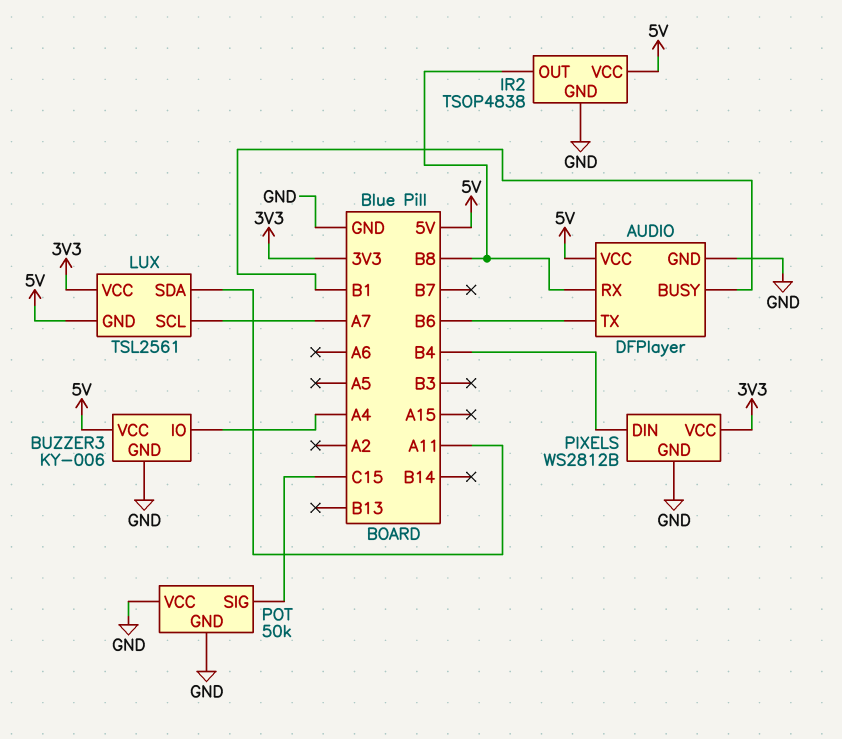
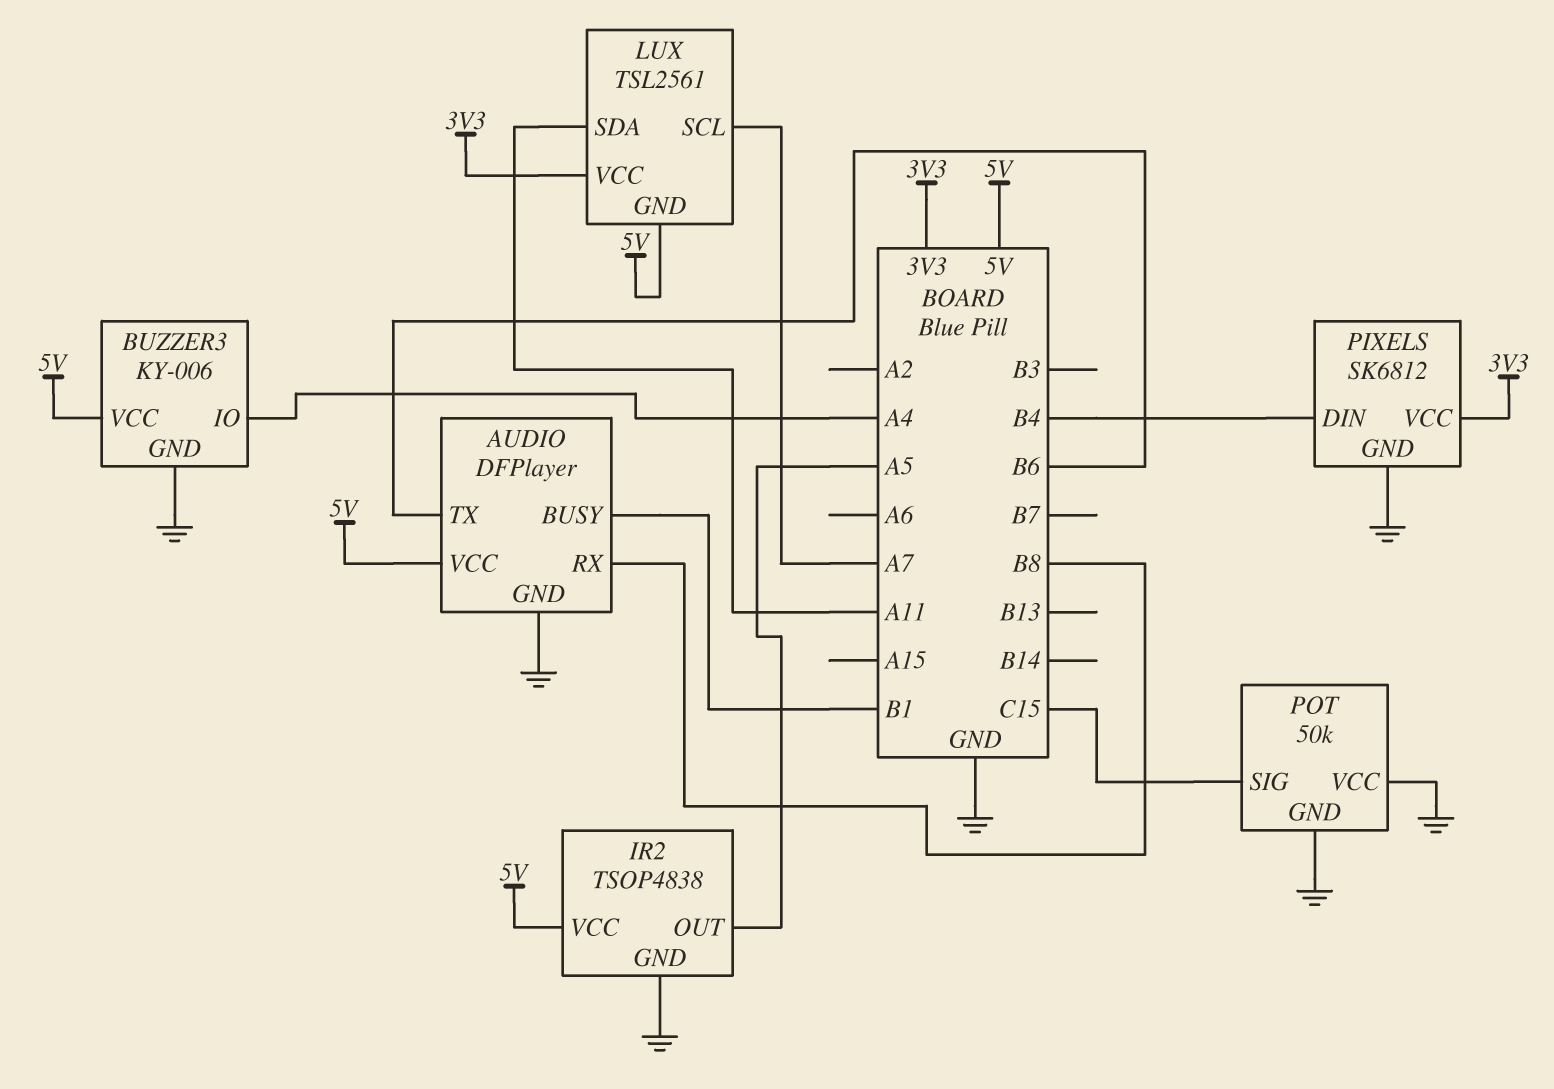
IR2 pin OUT: B8 -> A5
PIXELS: WS2812B -> SK6812

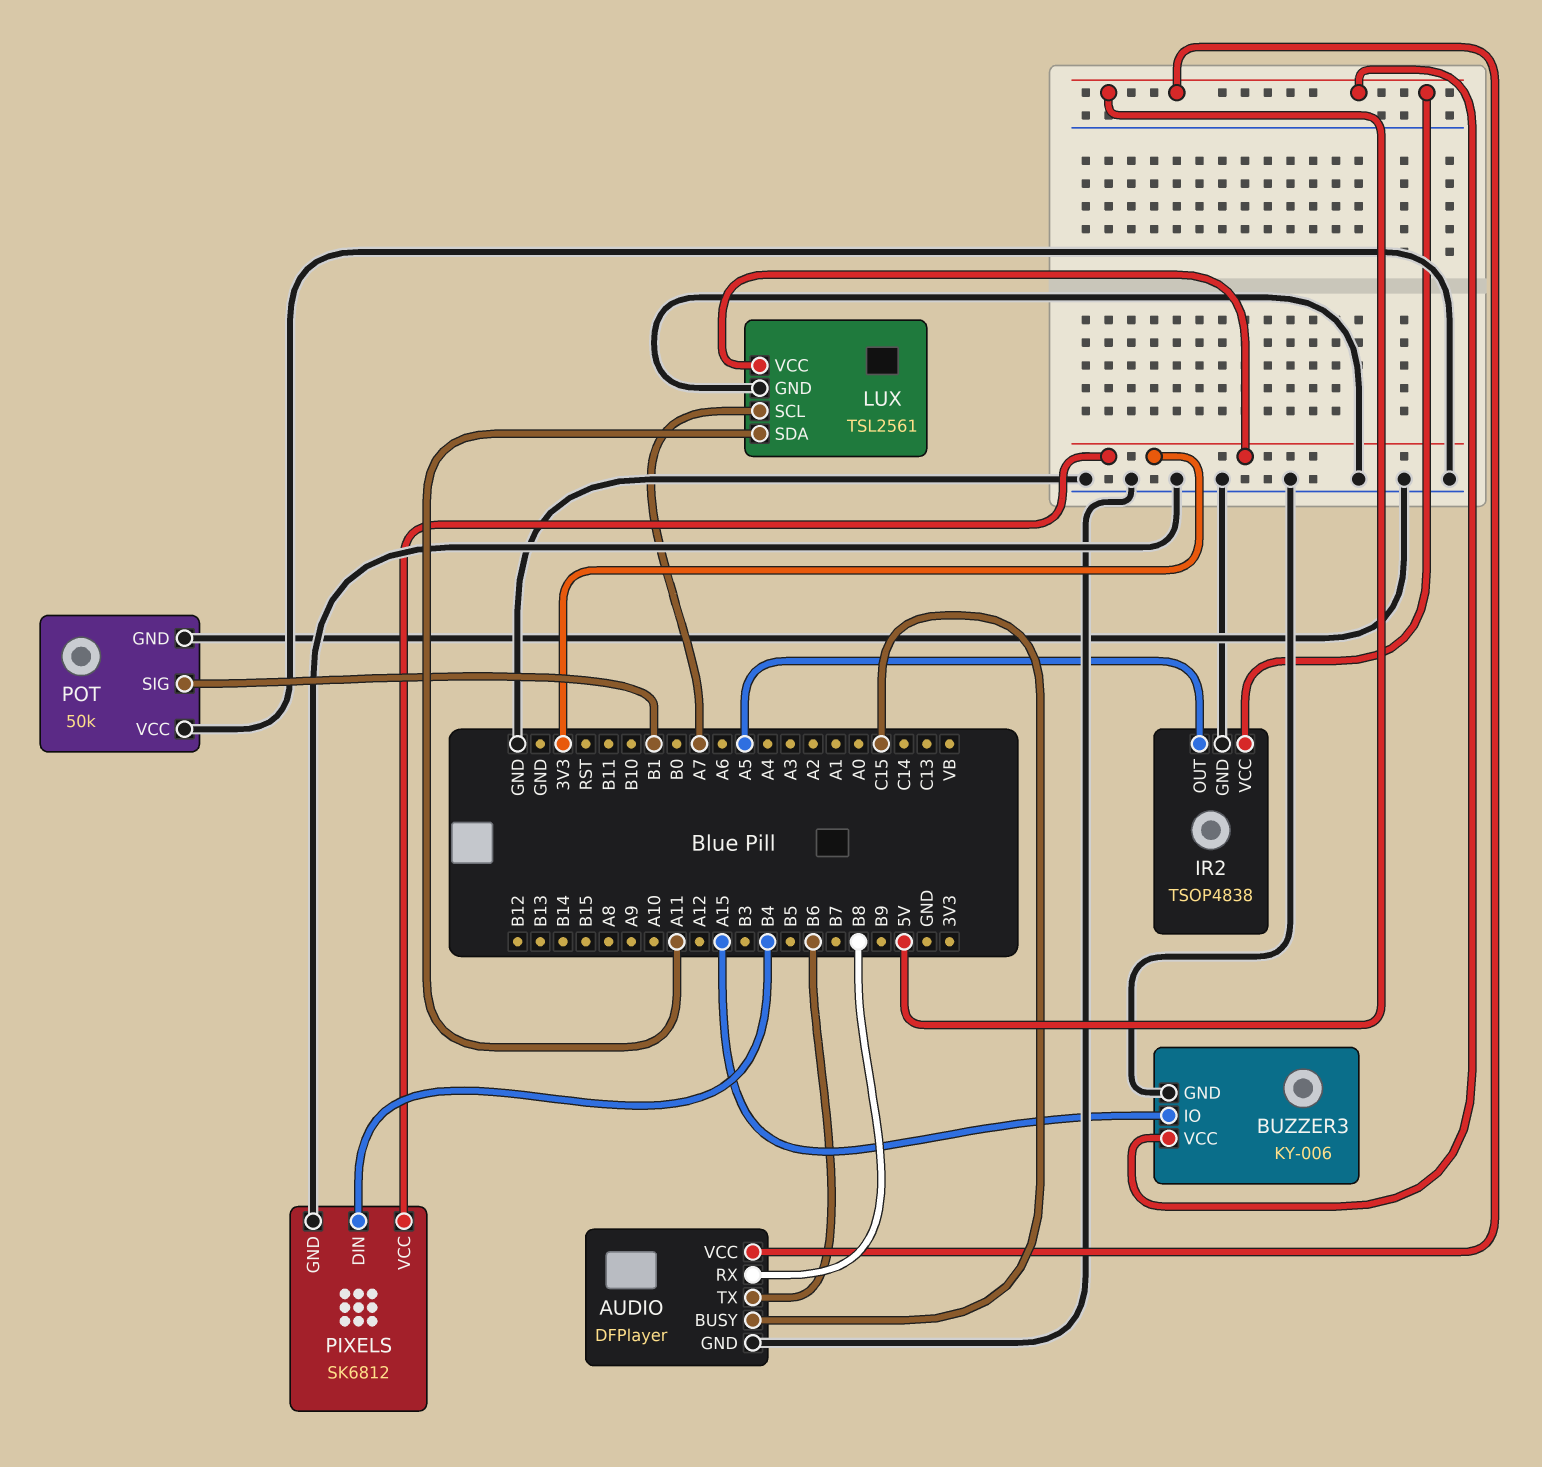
AUDIO pin BUSY: B1 -> C15
BUZZER3 pin IO: A4 -> A15
LUX pin GND: 5V -> GND
POT pin SIG: C15 -> B1

